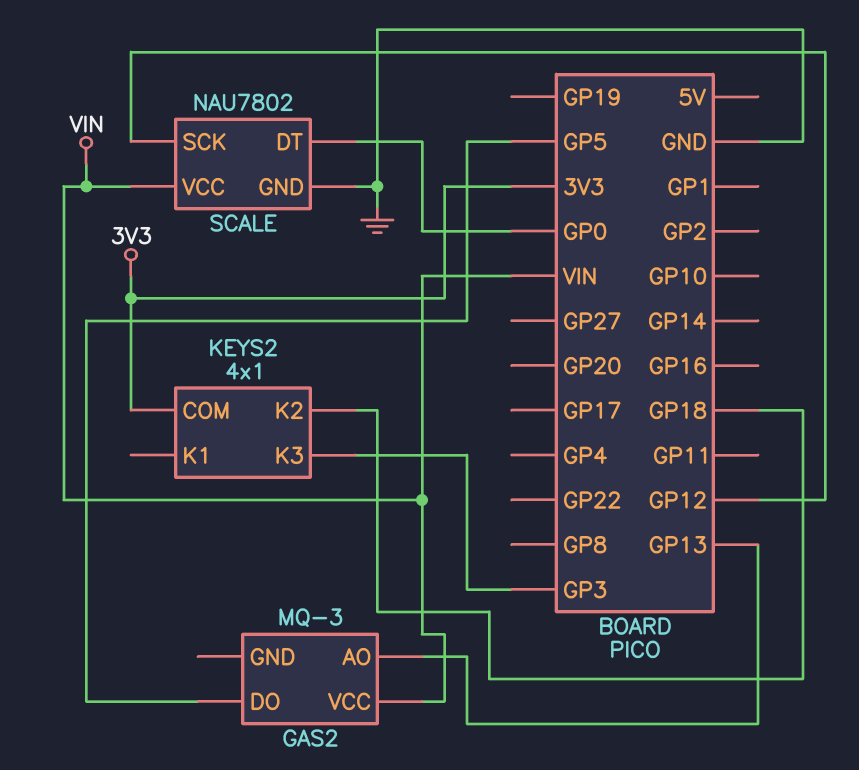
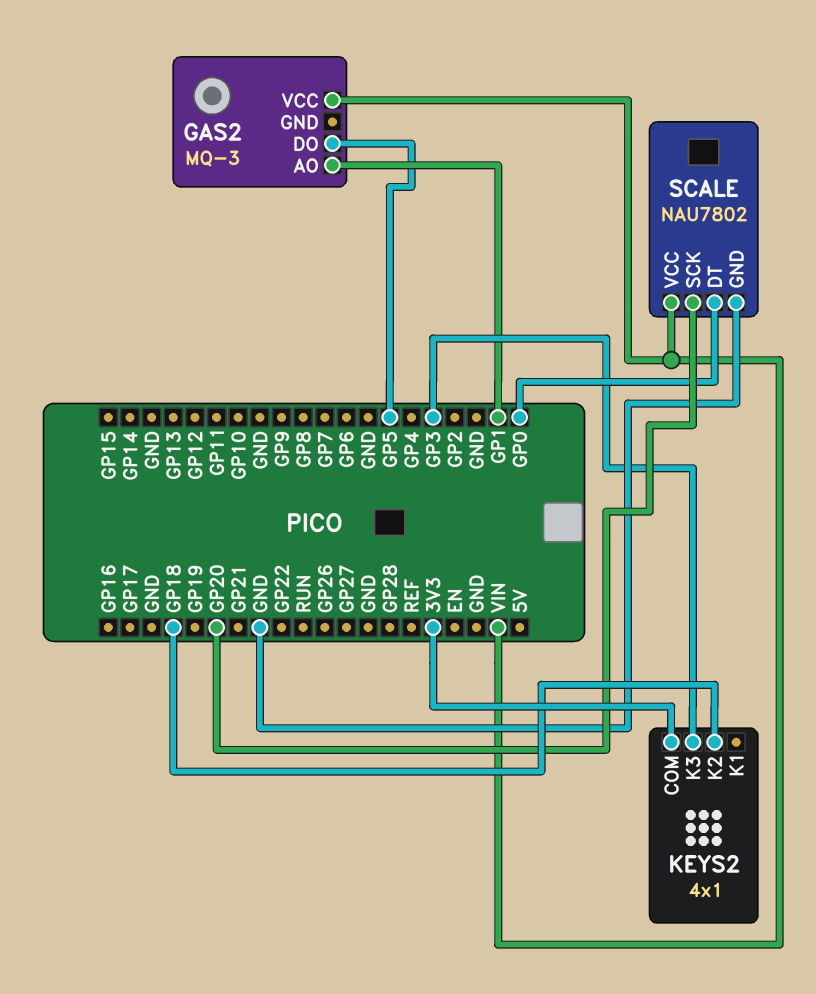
GAS2 pin AO: GP13 -> GP1
SCALE pin SCK: GP12 -> GP20

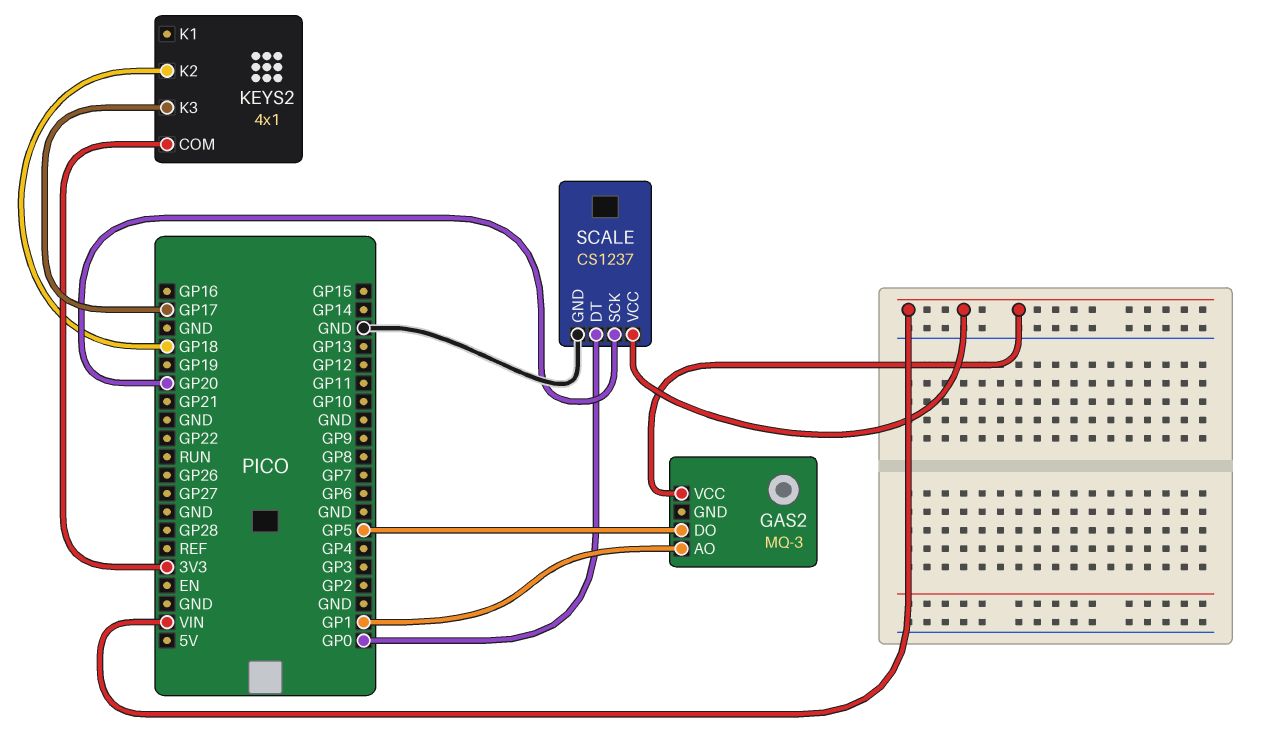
KEYS2 pin K3: GP3 -> GP17
SCALE: NAU7802 -> CS1237

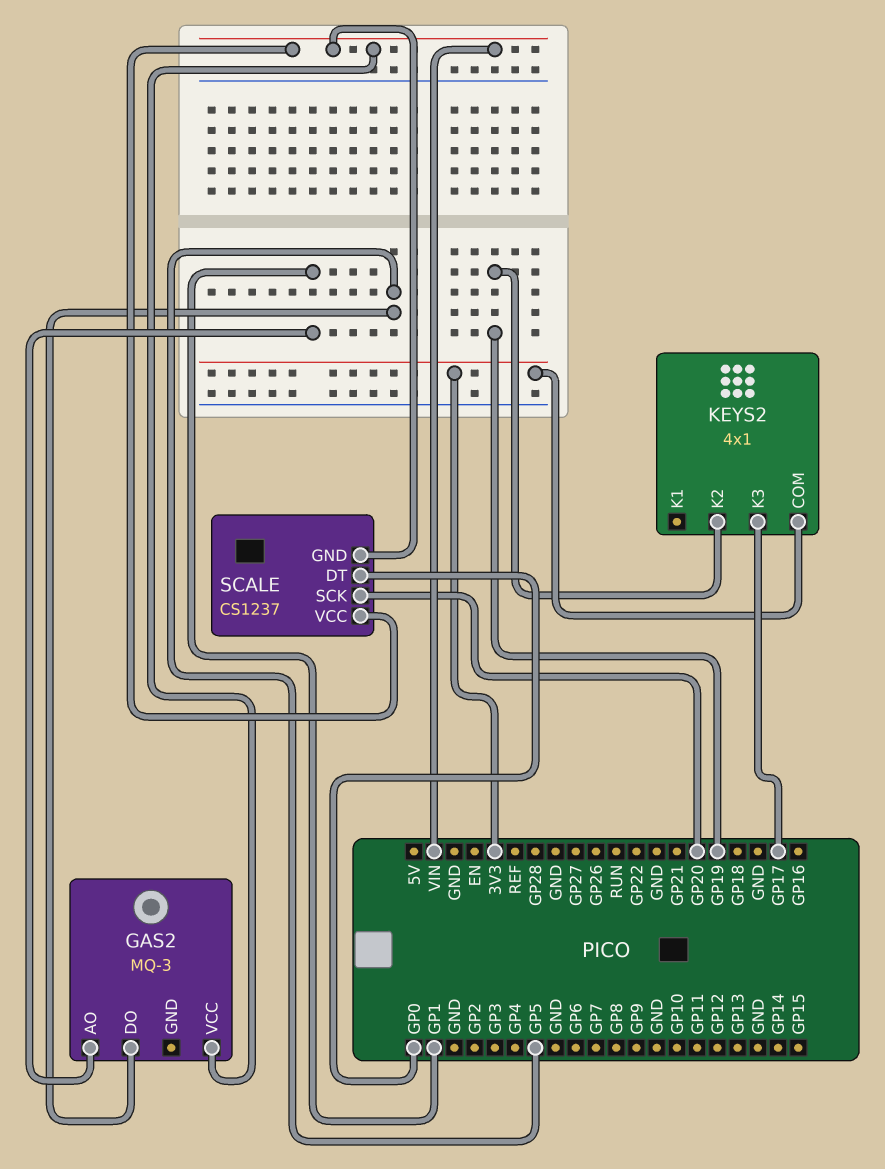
KEYS2 pin K2: GP18 -> GP19
SCALE pin GND: GND -> VIN

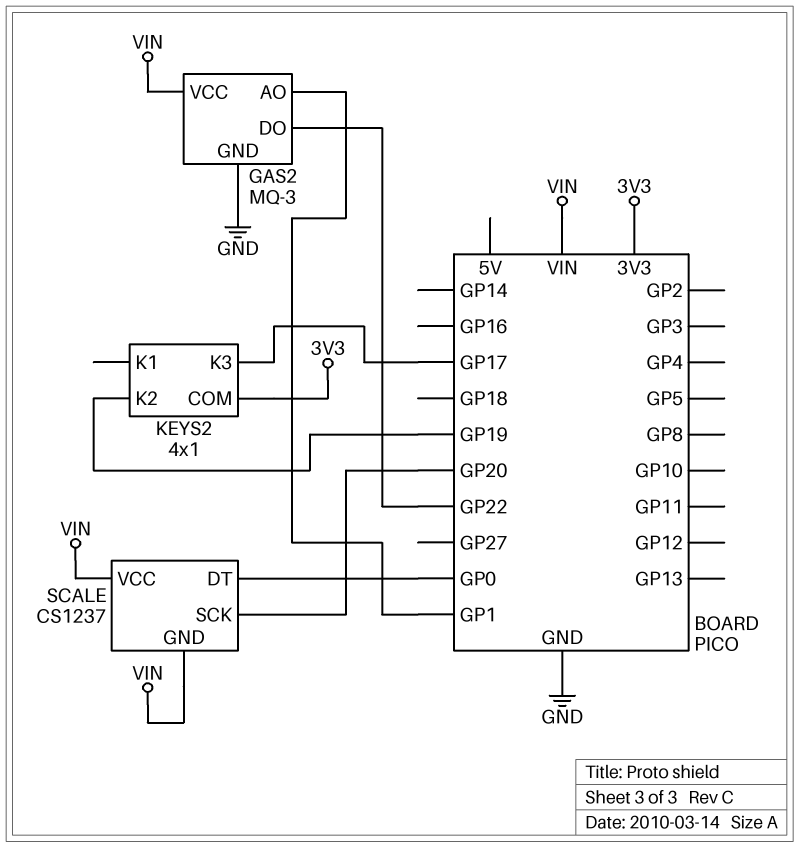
GAS2 pin DO: GP5 -> GP22
GAS2 pin GND: none -> GND

